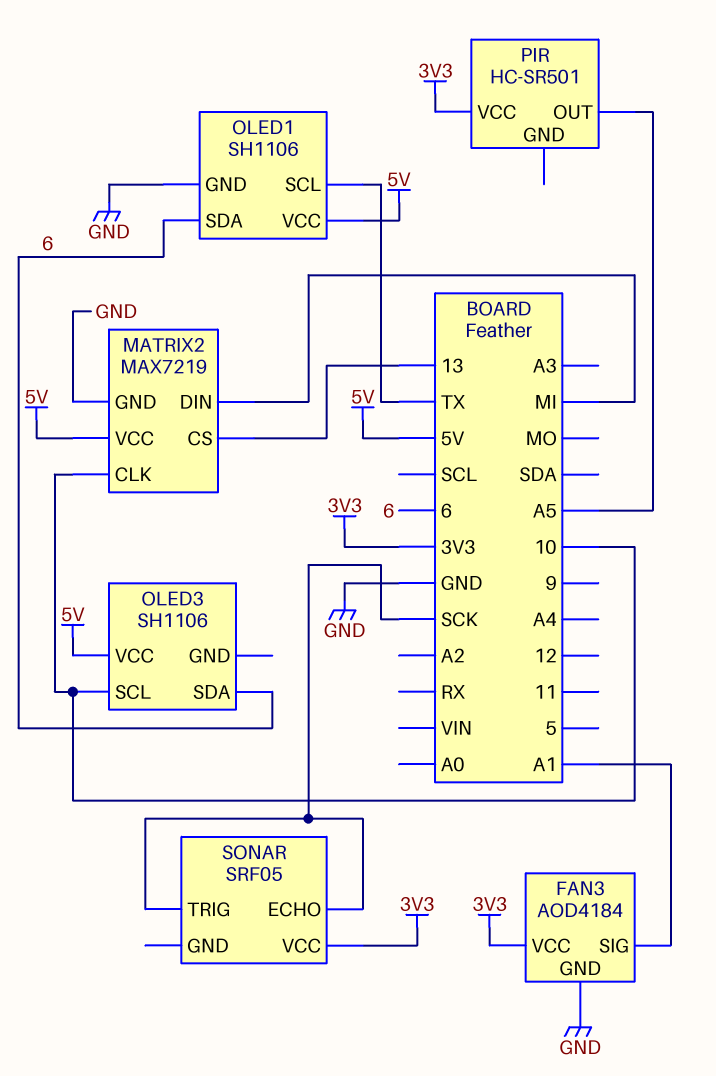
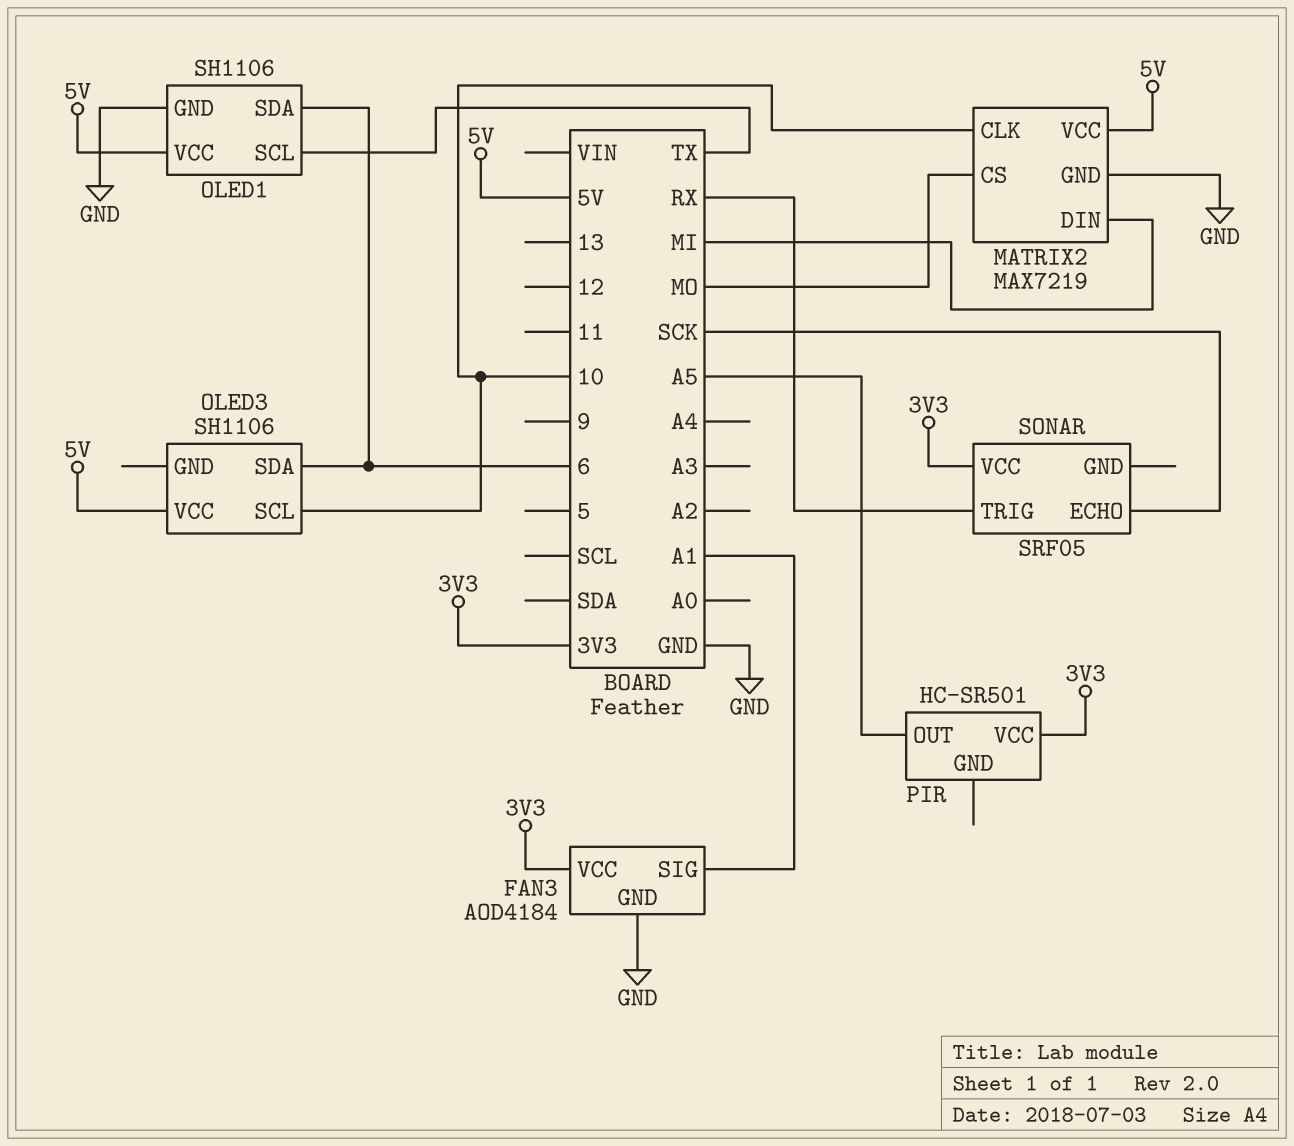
MATRIX2 pin CS: 13 -> MO
SONAR pin TRIG: SCK -> RX

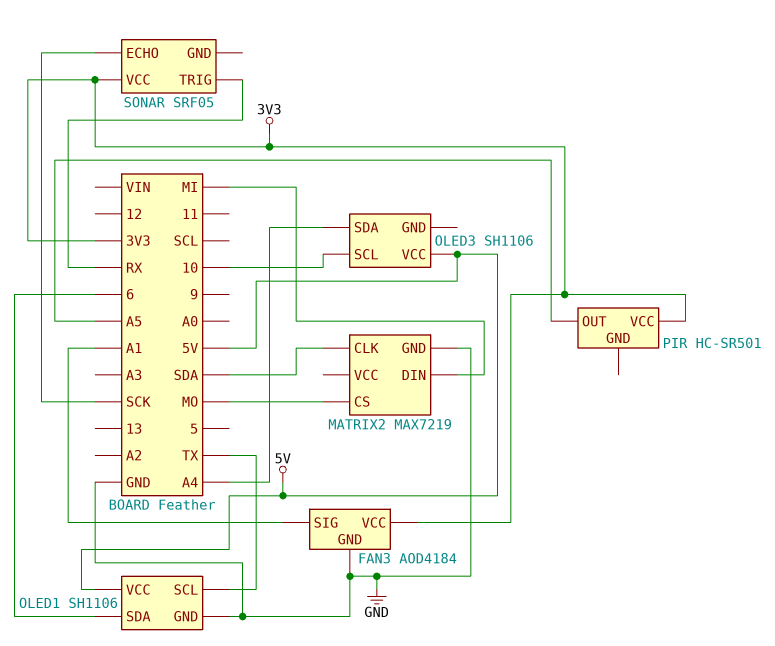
MATRIX2 pin CLK: 10 -> SDA
MATRIX2 pin VCC: 5V -> none
OLED3 pin SDA: 6 -> A4

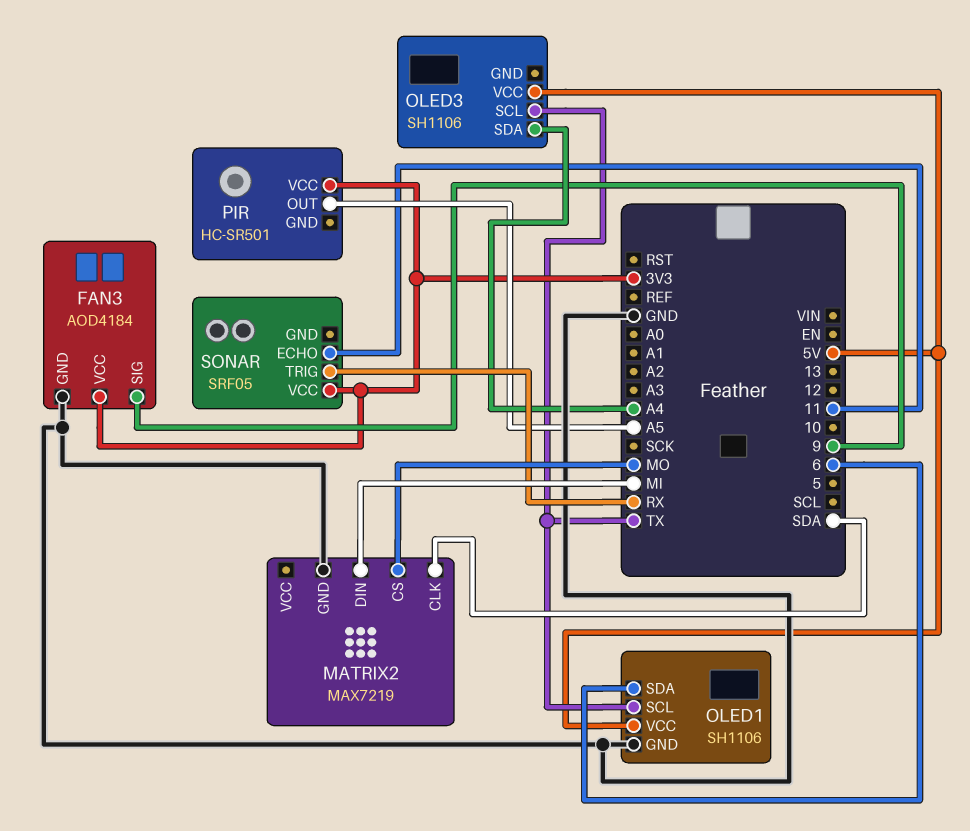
FAN3 pin SIG: A1 -> 9
OLED3 pin SCL: 10 -> TX
SONAR pin ECHO: SCK -> 11

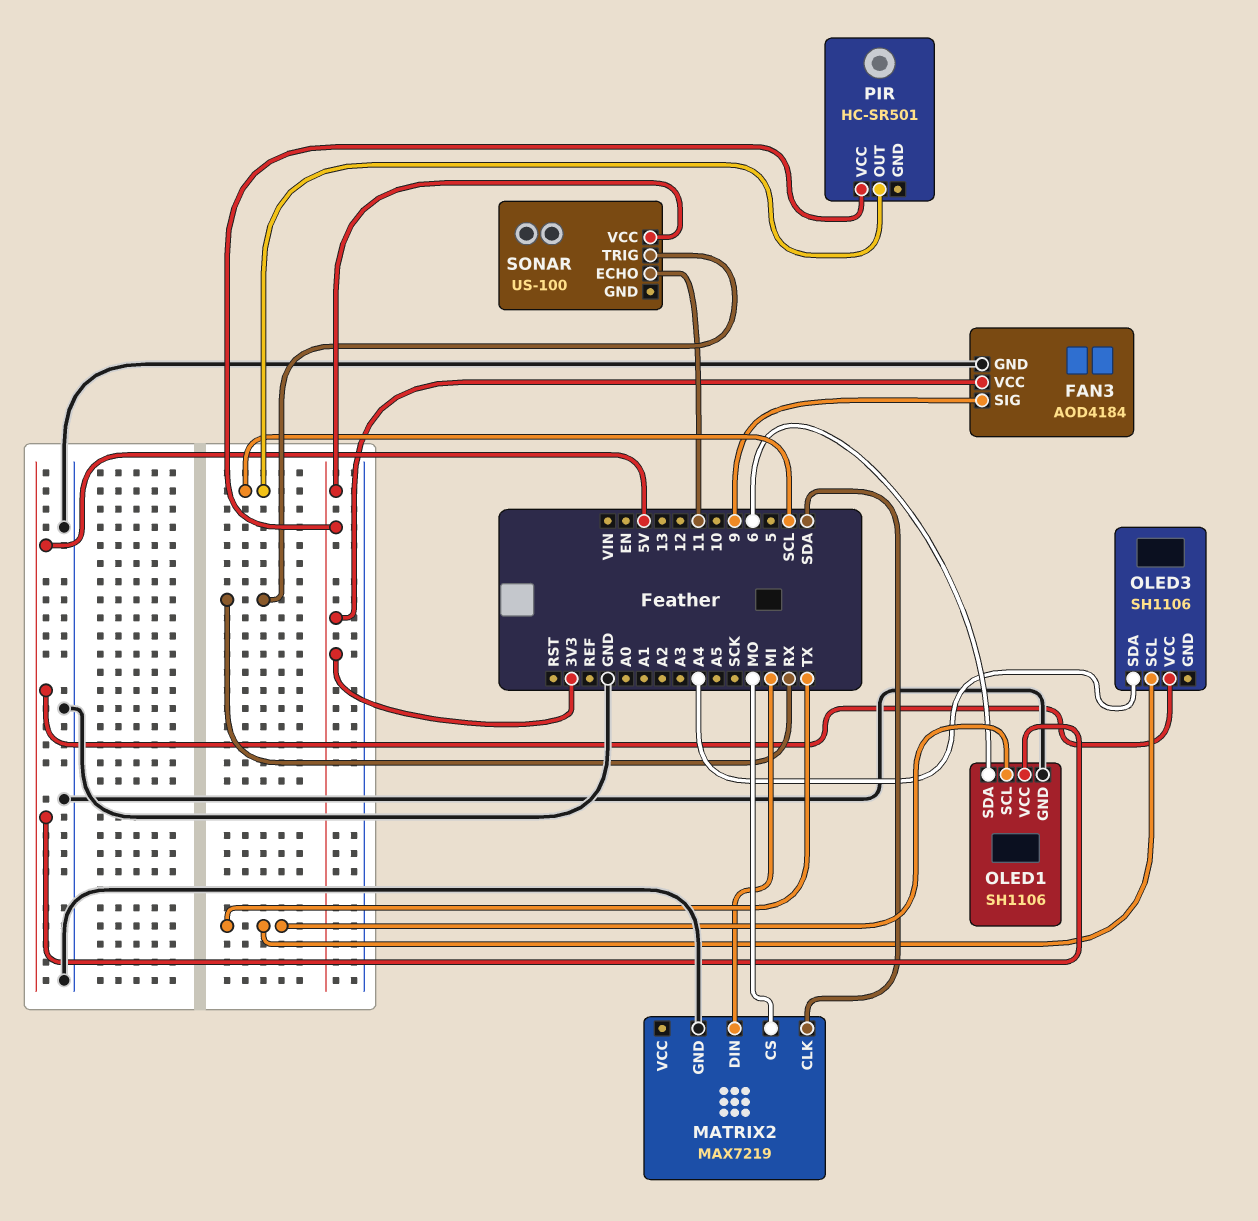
PIR pin OUT: A5 -> SCL
SONAR: SRF05 -> US-100

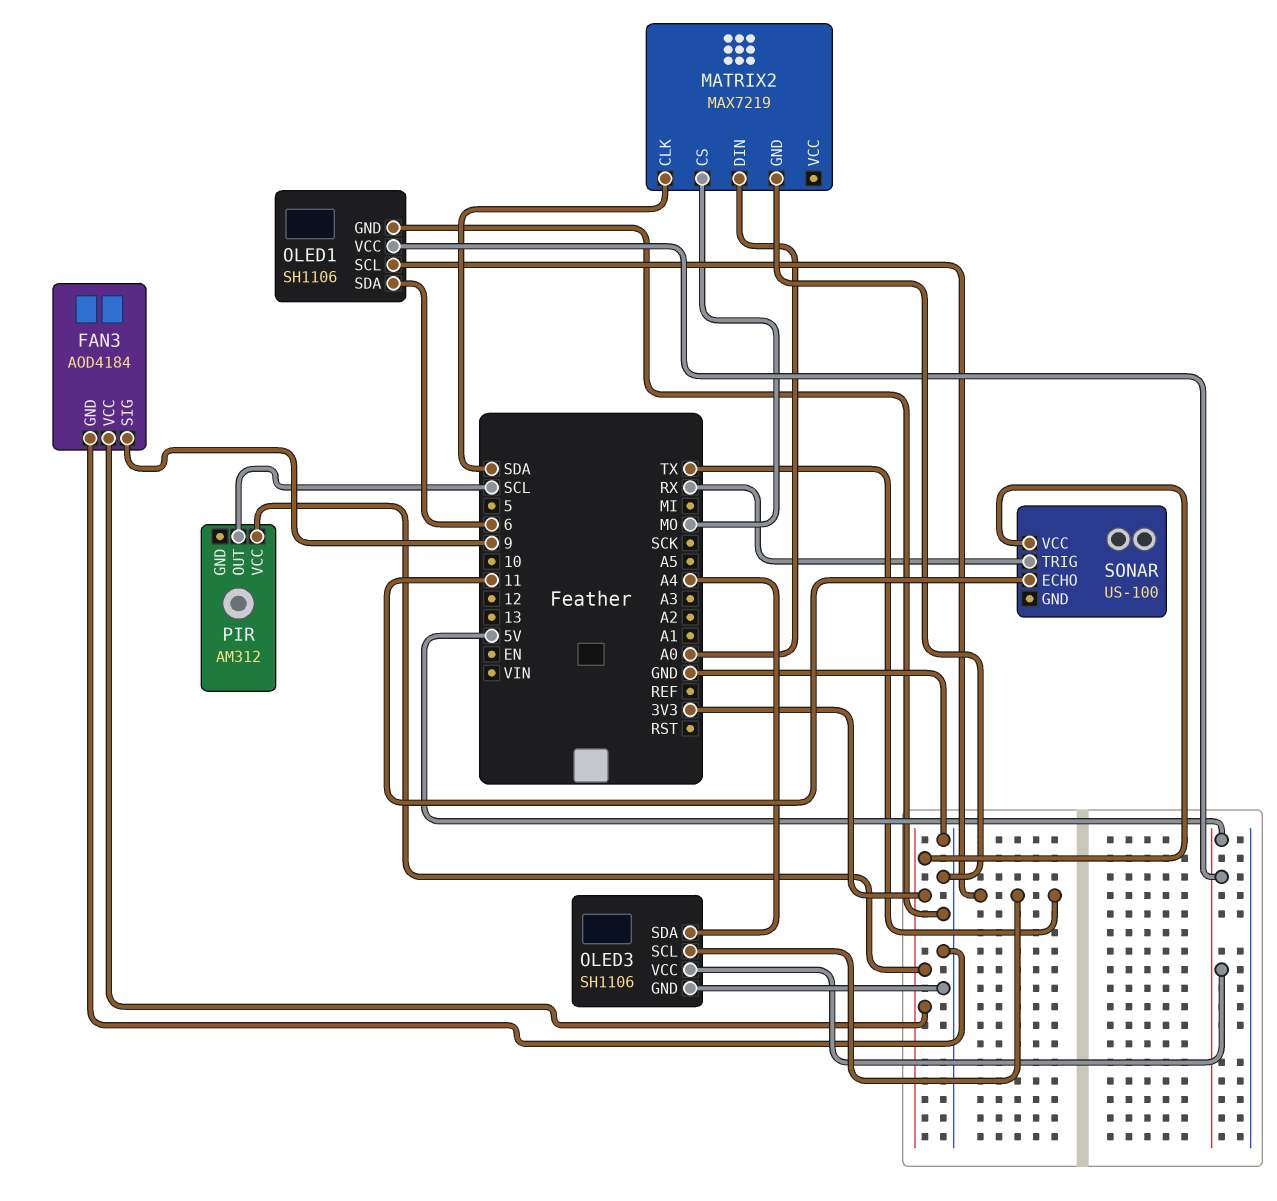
MATRIX2 pin DIN: MI -> A0
OLED3 pin GND: none -> GND
PIR: HC-SR501 -> AM312

